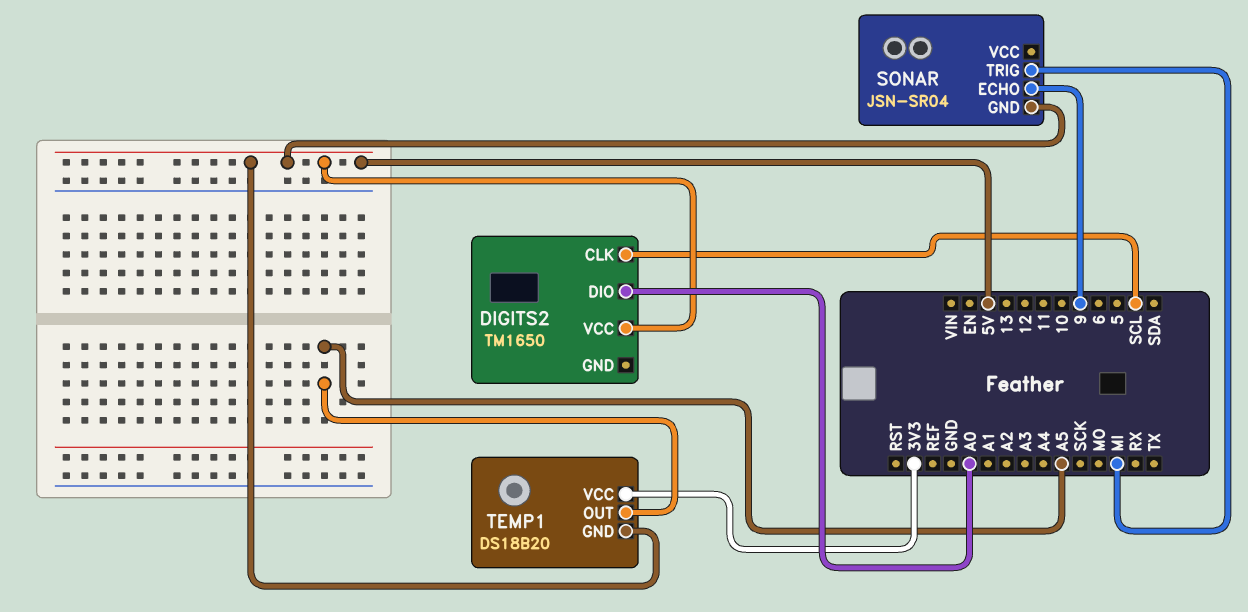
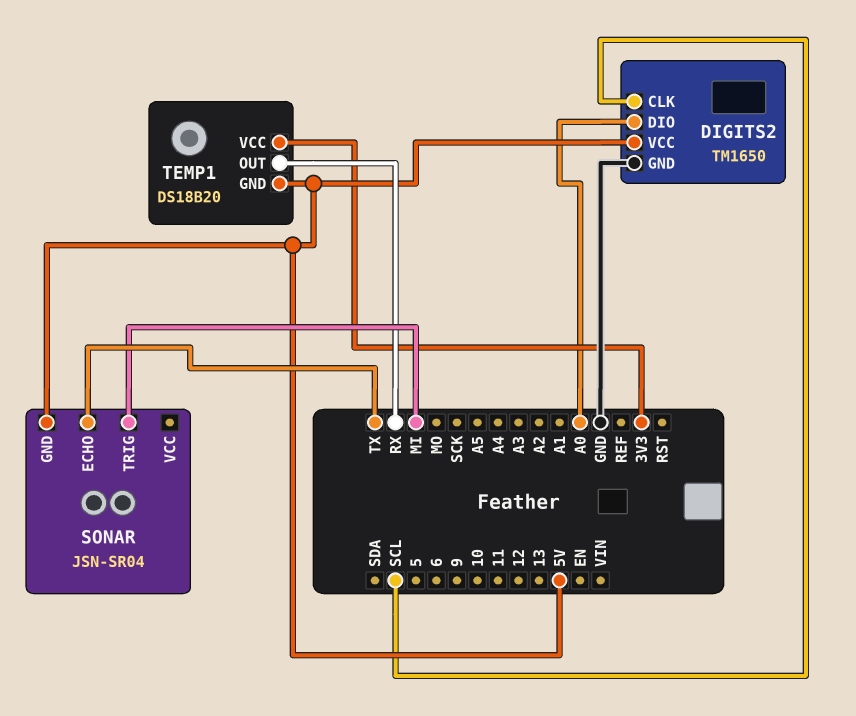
DIGITS2 pin GND: none -> GND
SONAR pin ECHO: 9 -> TX
TEMP1 pin OUT: A5 -> RX

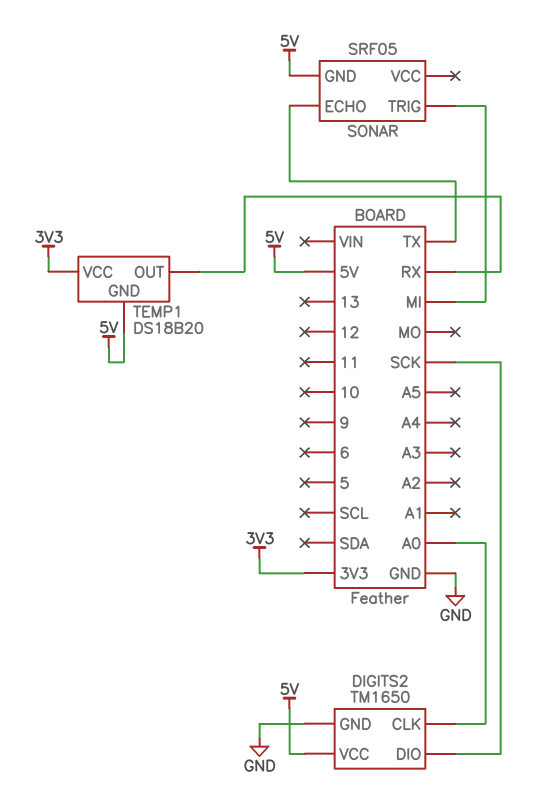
DIGITS2 pin CLK: SCL -> A0
DIGITS2 pin DIO: A0 -> SCK
SONAR: JSN-SR04 -> SRF05

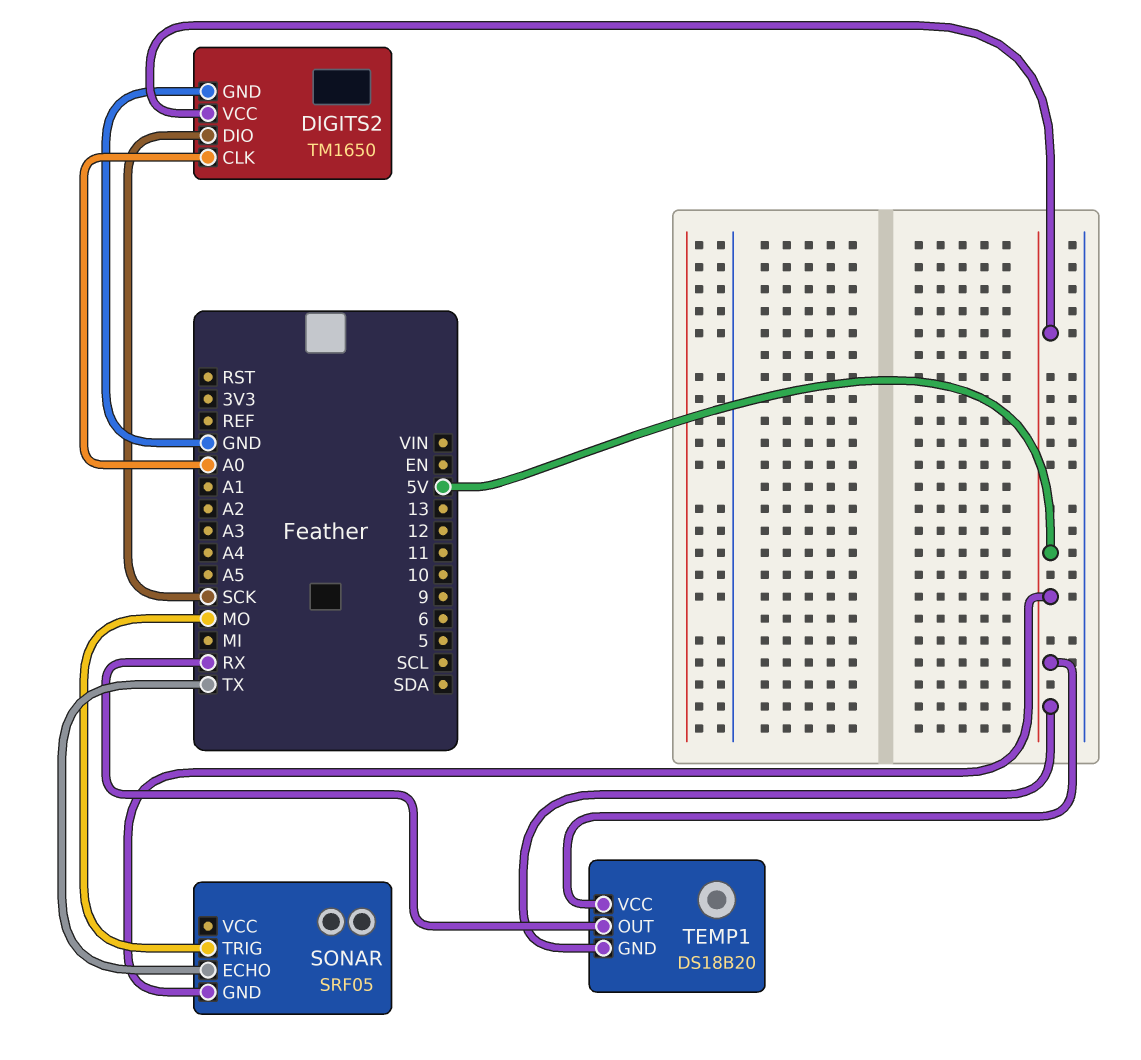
SONAR pin TRIG: MI -> MO
TEMP1 pin VCC: 3V3 -> 5V

